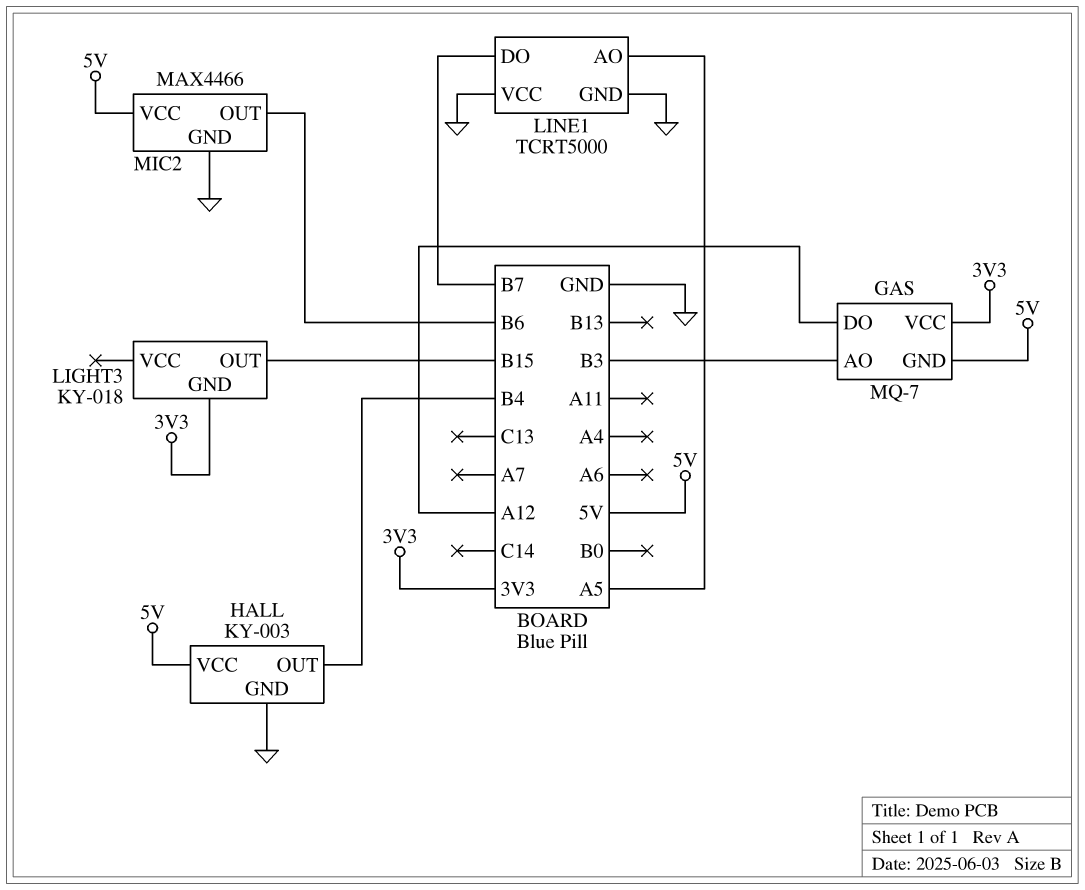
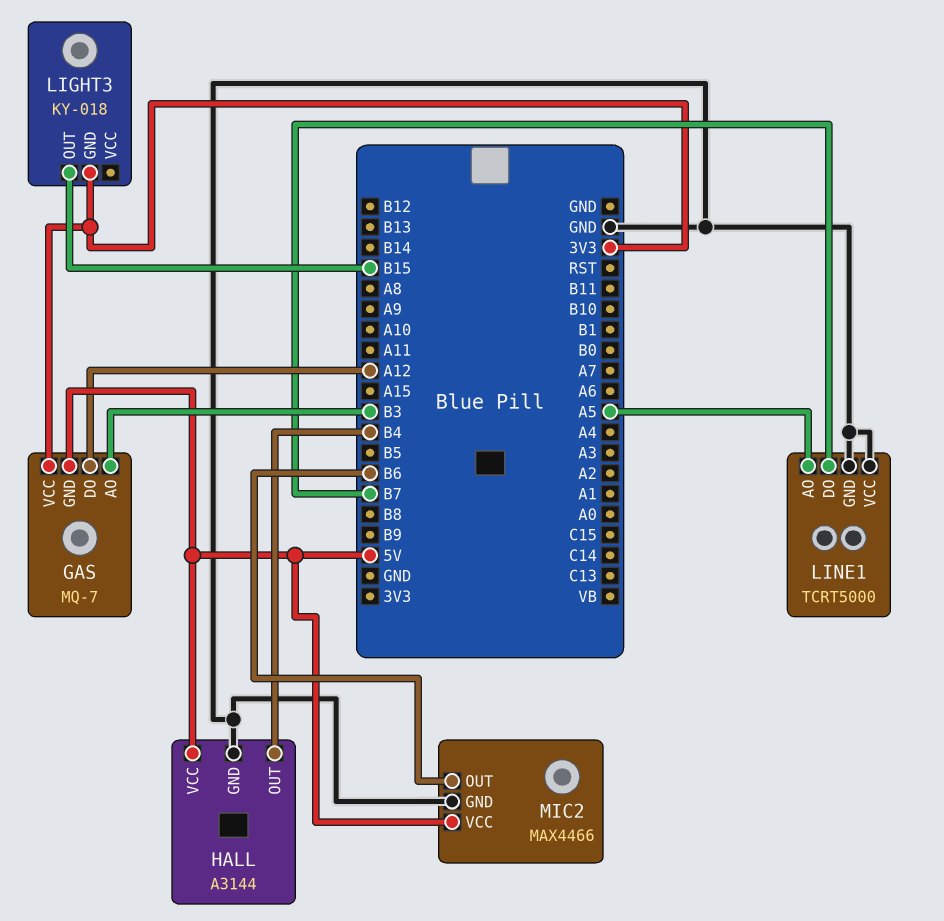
HALL: KY-003 -> A3144

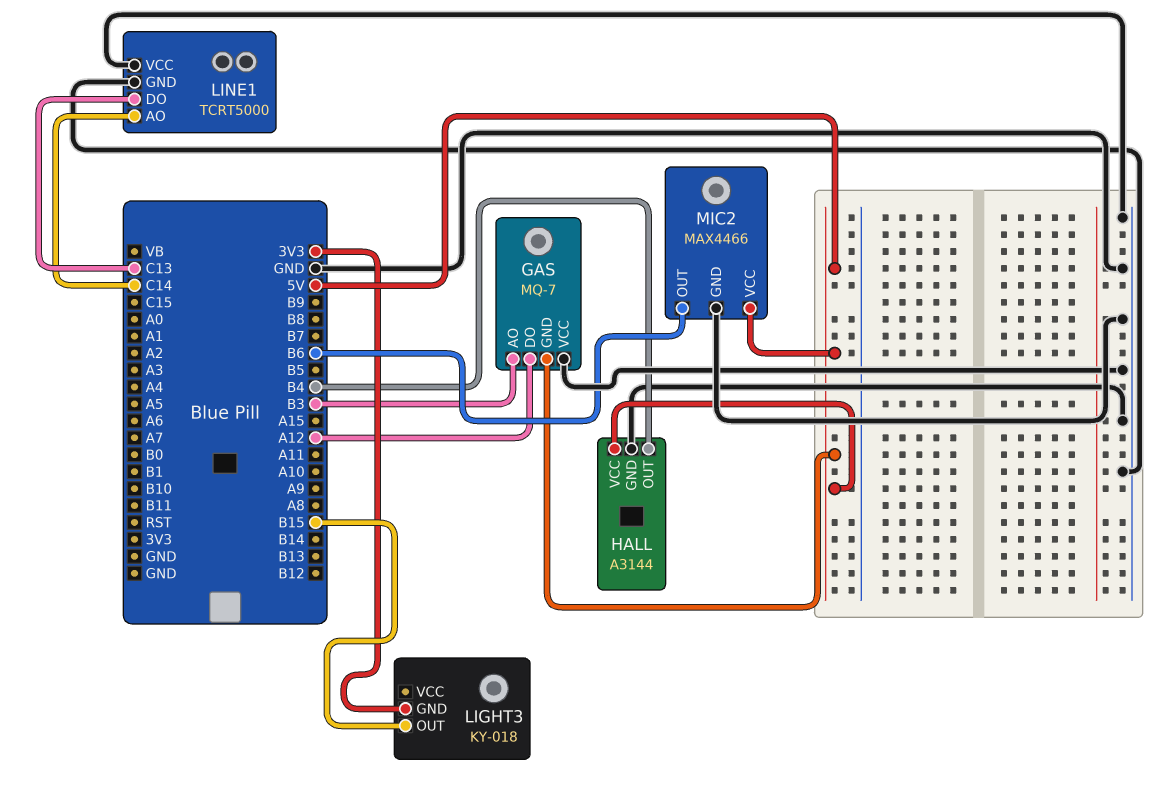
GAS pin VCC: 3V3 -> GND
LINE1 pin AO: A5 -> C14
LINE1 pin DO: B7 -> C13

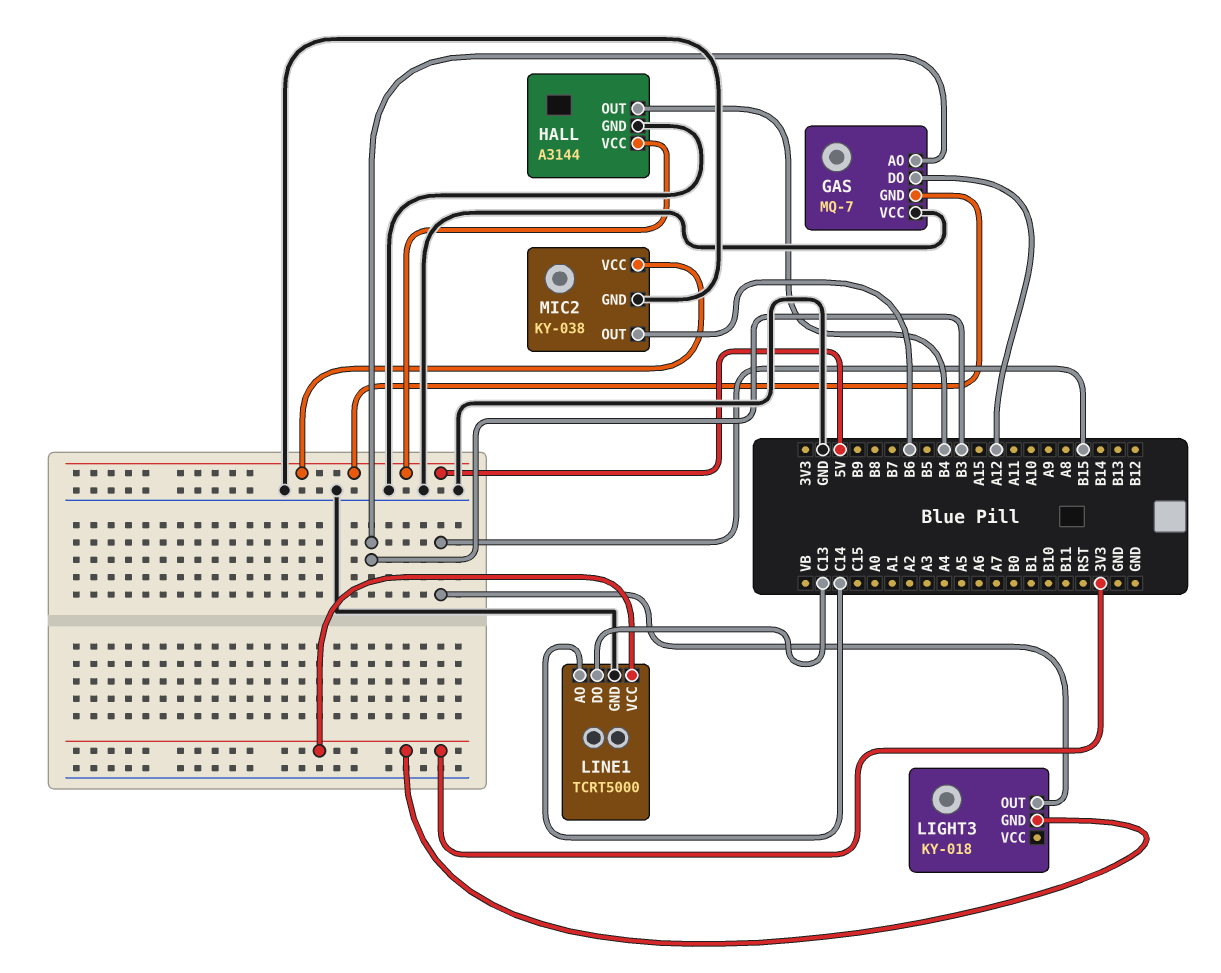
LINE1 pin VCC: GND -> 3V3
MIC2: MAX4466 -> KY-038

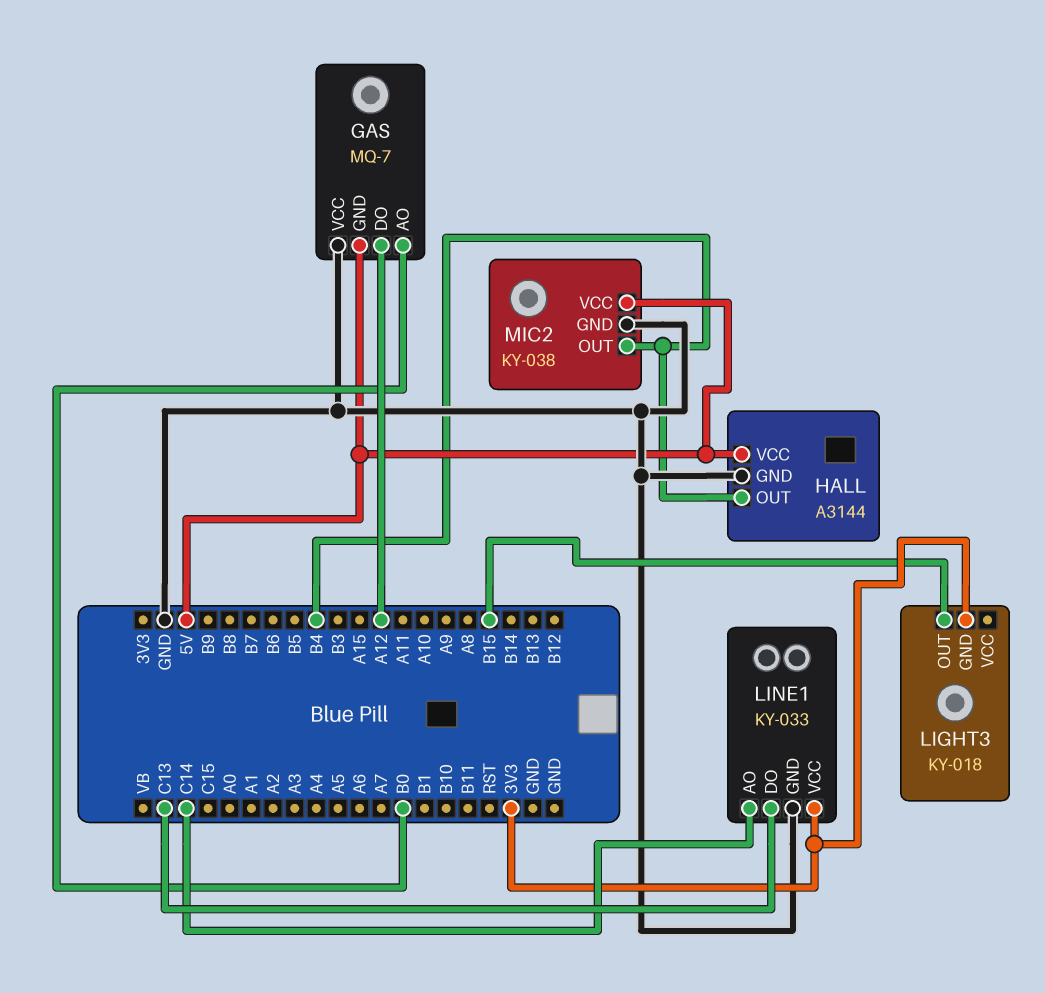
GAS pin AO: B3 -> B0
LINE1: TCRT5000 -> KY-033
MIC2 pin OUT: B6 -> B4

